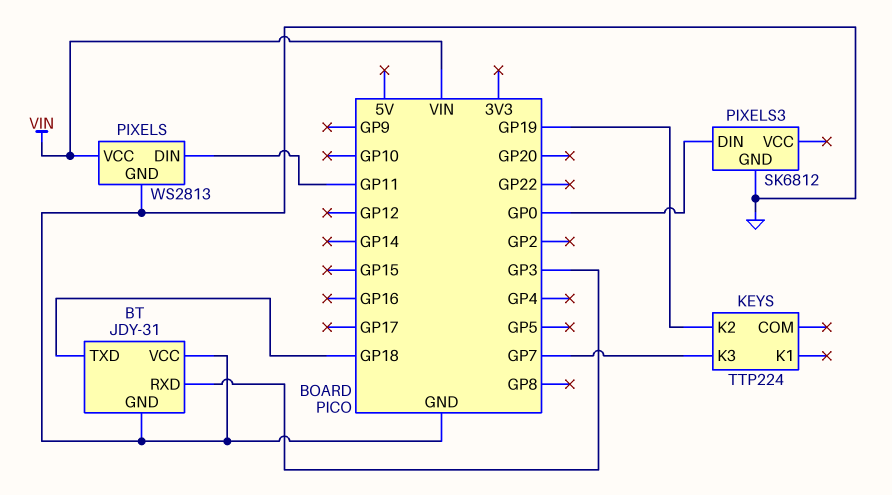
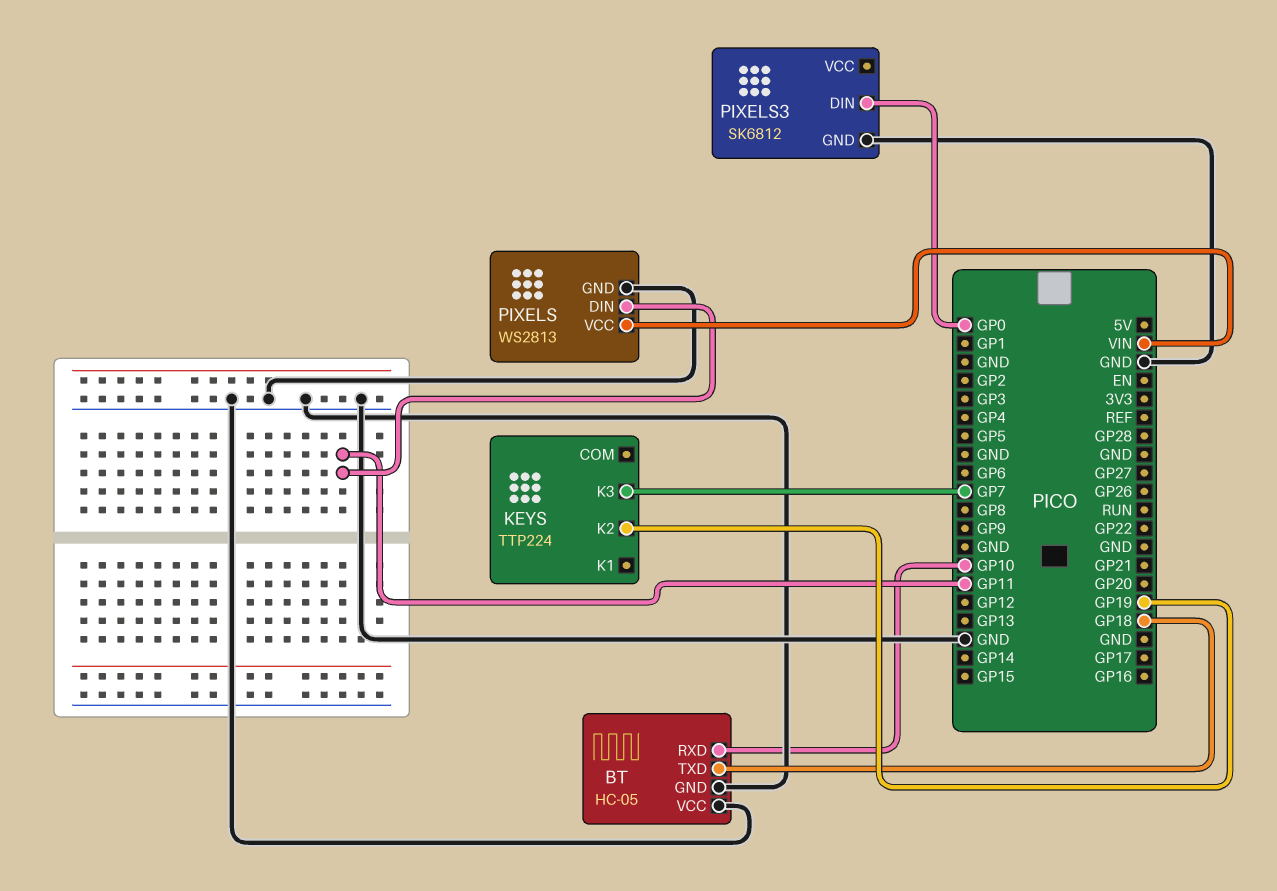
BT: JDY-31 -> HC-05
BT pin RXD: GP3 -> GP10

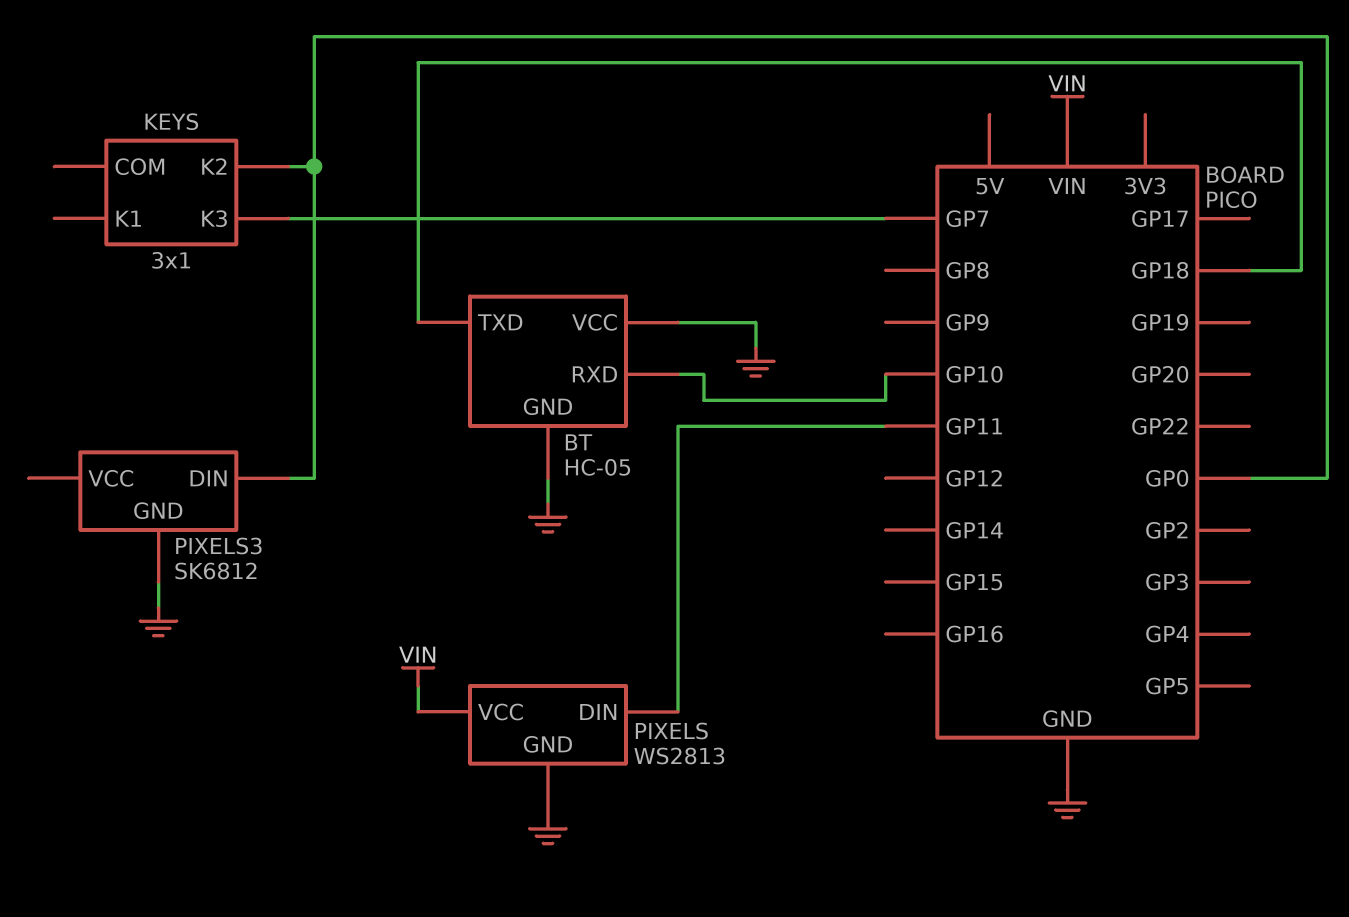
KEYS: TTP224 -> 3x1
KEYS pin K2: GP19 -> GP0

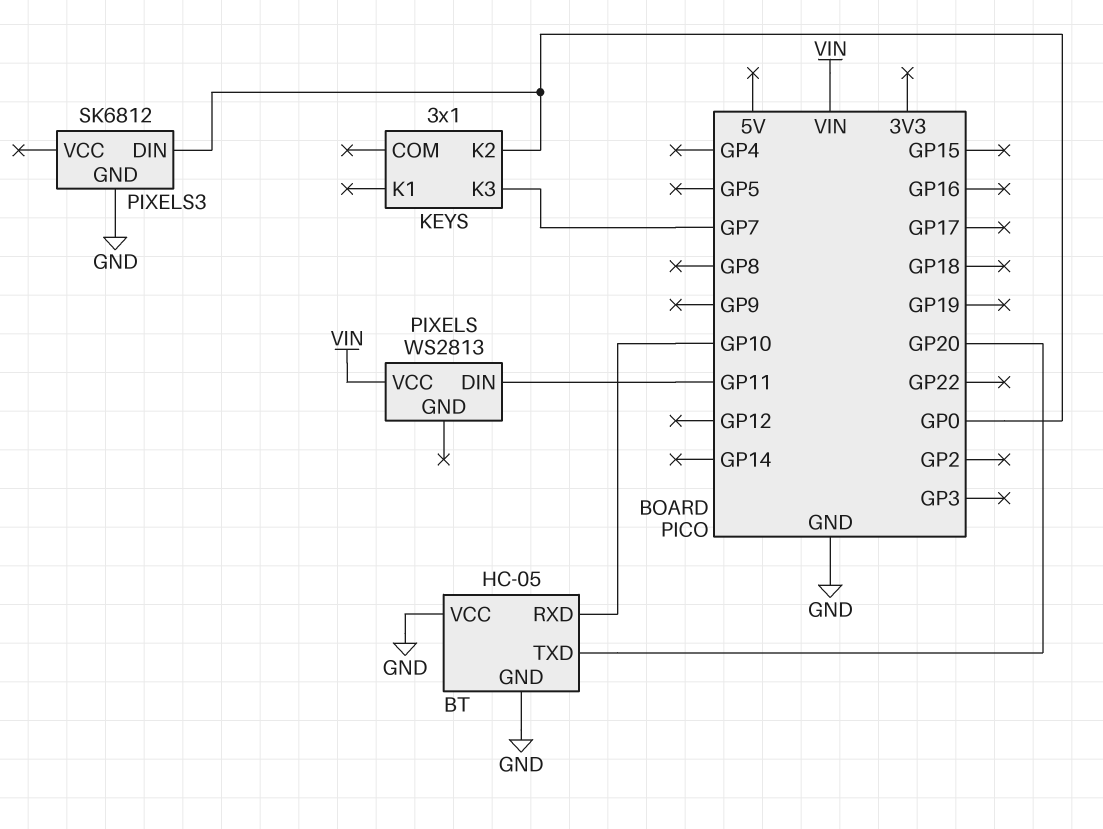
BT pin TXD: GP18 -> GP20
PIXELS pin GND: GND -> none

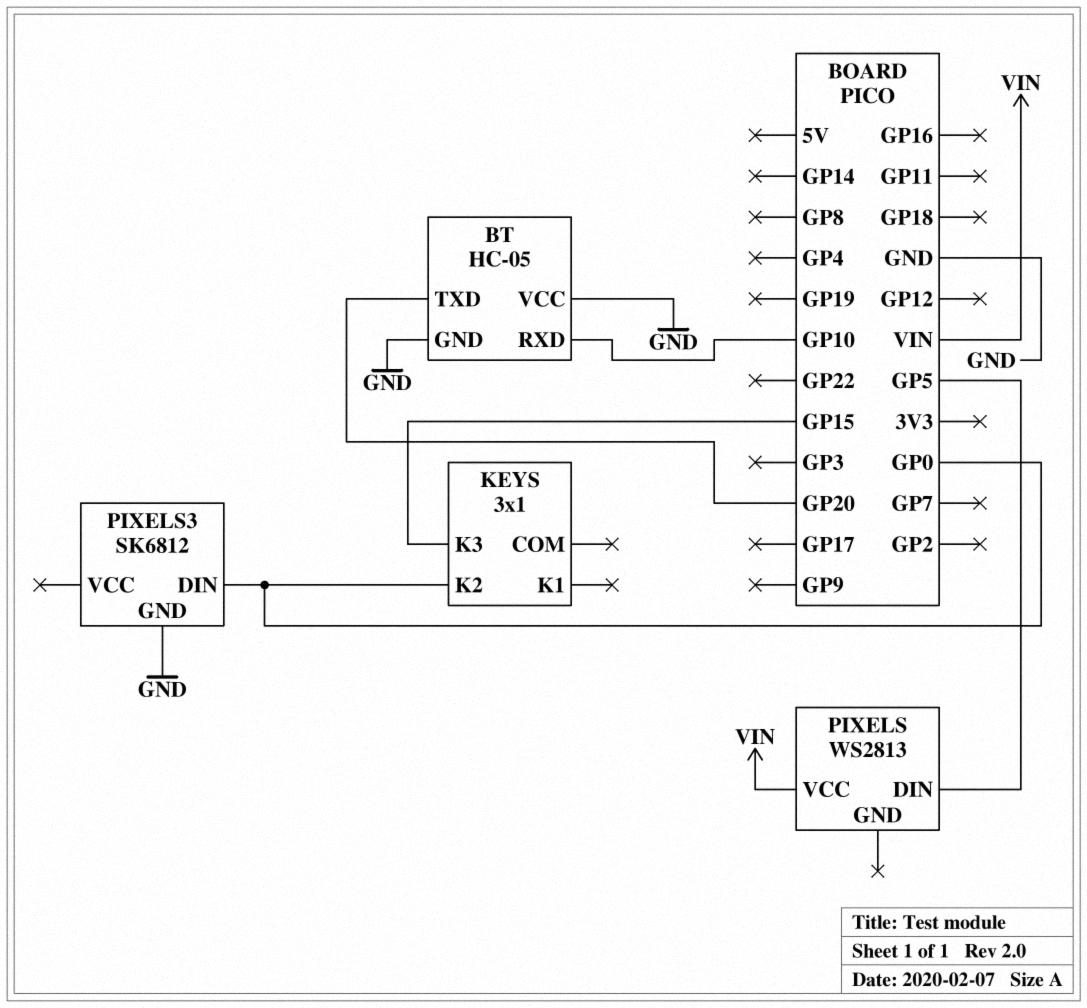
KEYS pin K3: GP7 -> GP15
PIXELS pin DIN: GP11 -> GP5

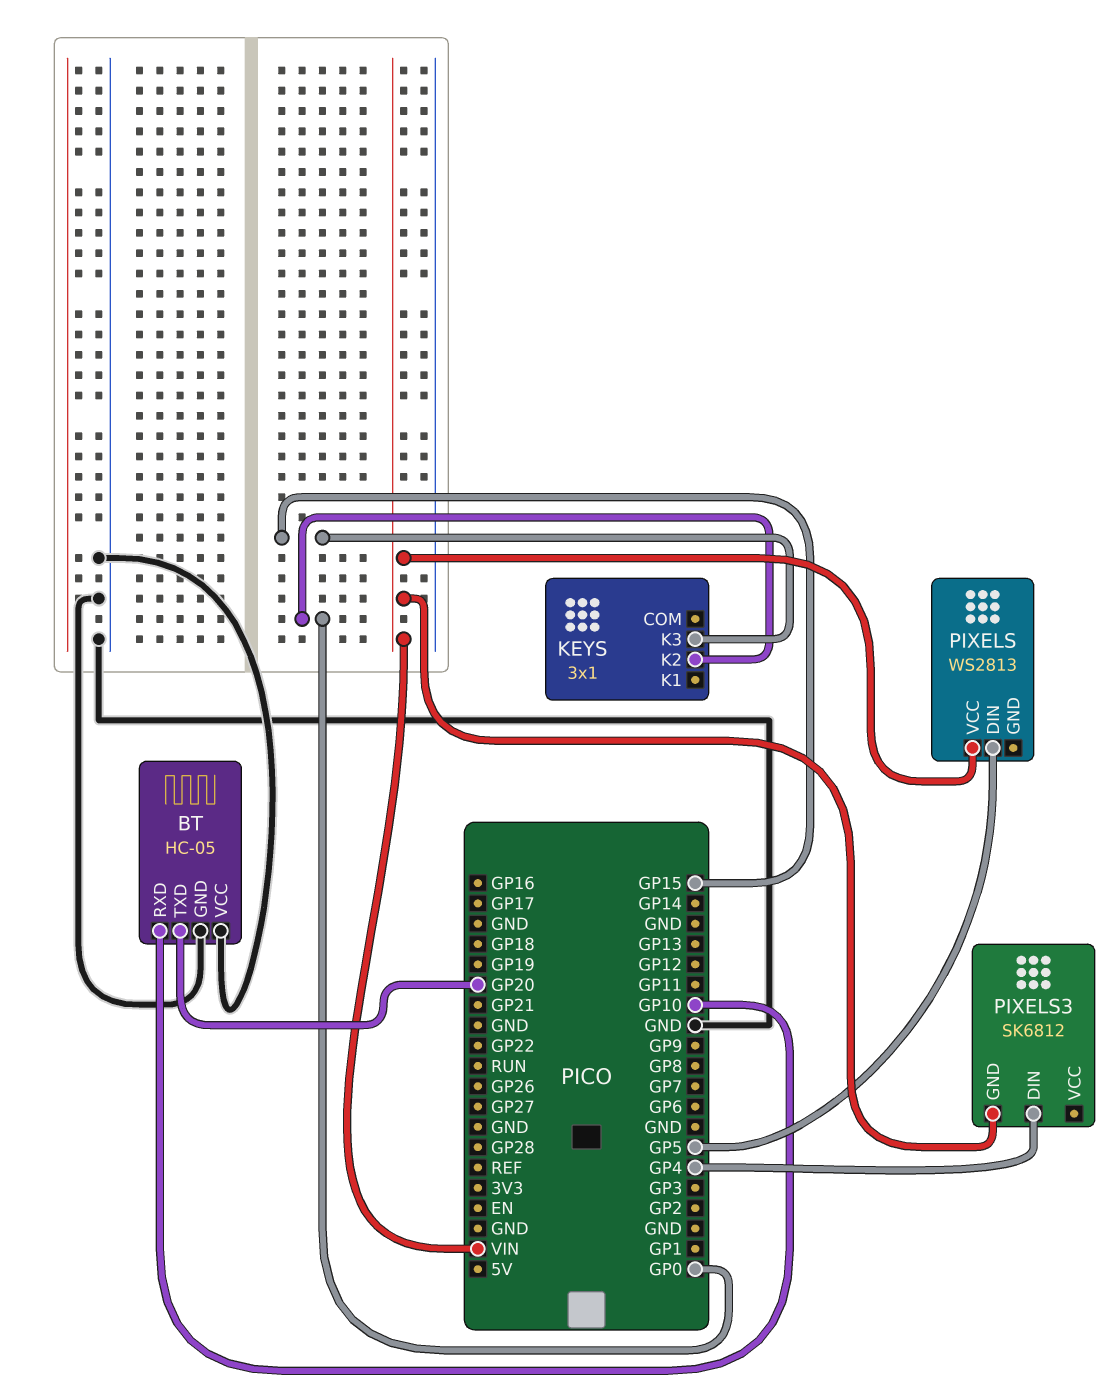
PIXELS3 pin DIN: GP0 -> GP4
PIXELS3 pin GND: GND -> VIN

